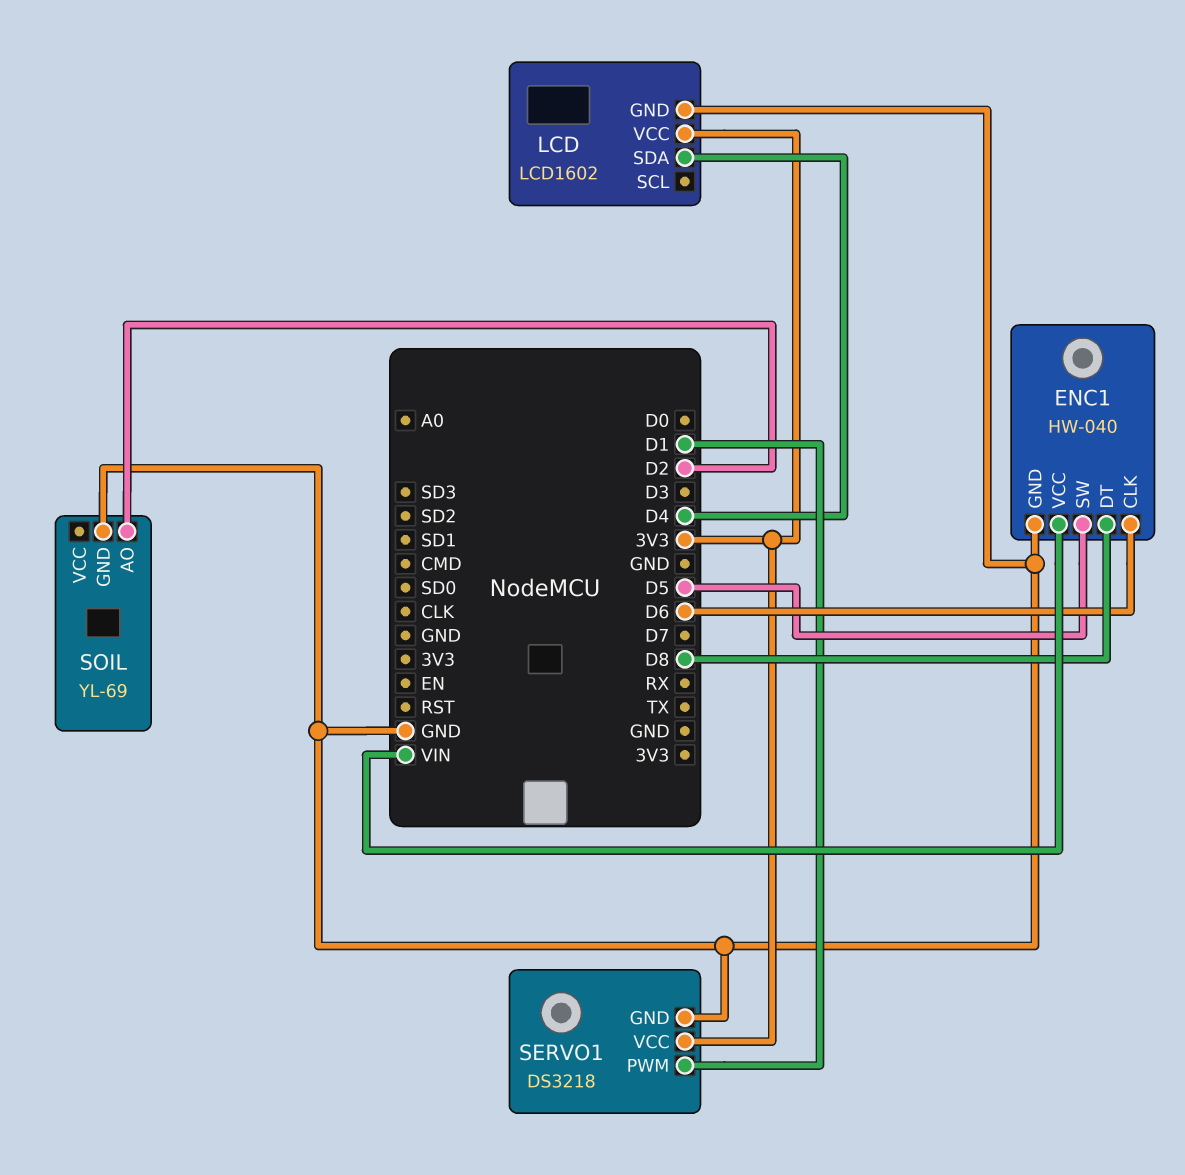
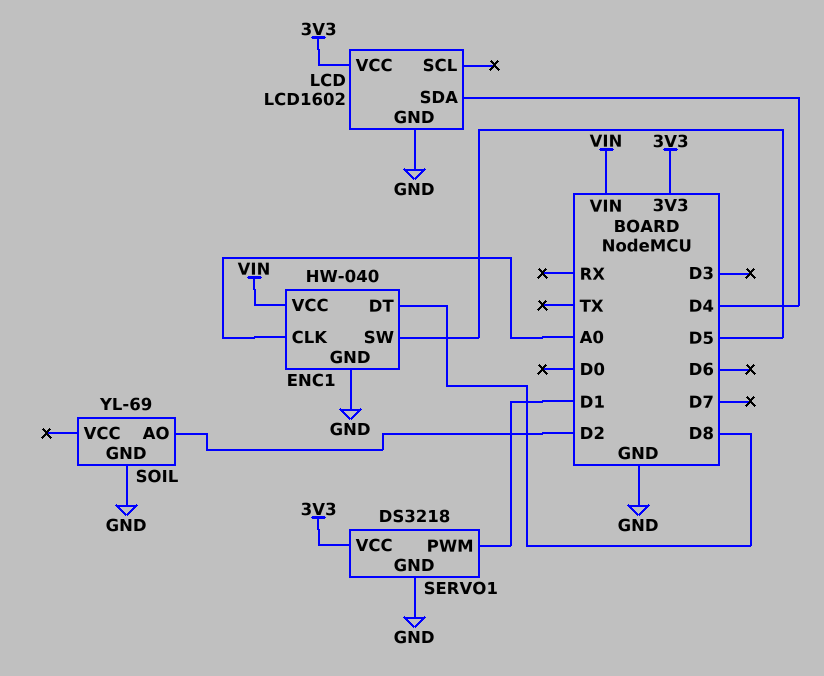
ENC1 pin CLK: D6 -> A0

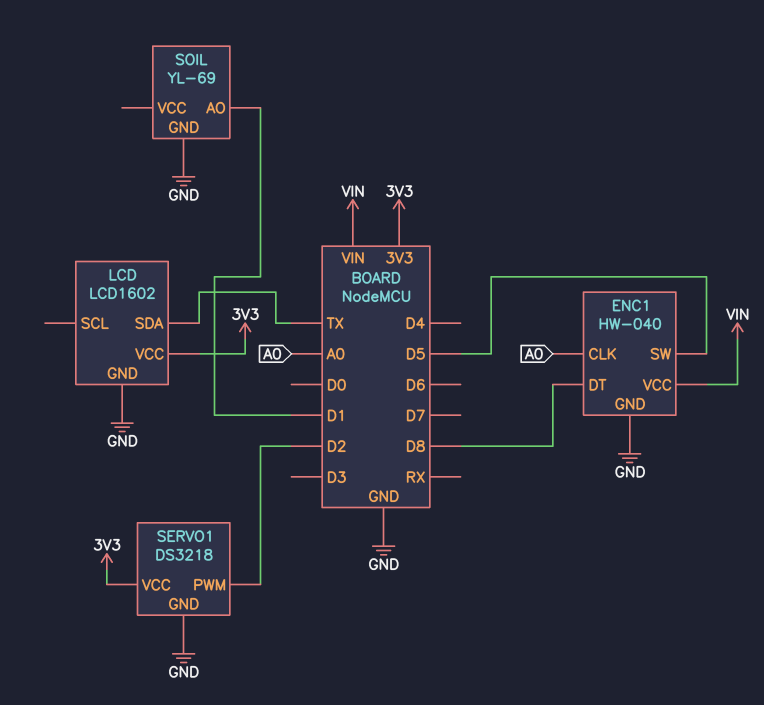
LCD pin SDA: D4 -> TX
SERVO1 pin PWM: D1 -> D2
SOIL pin AO: D2 -> D1

